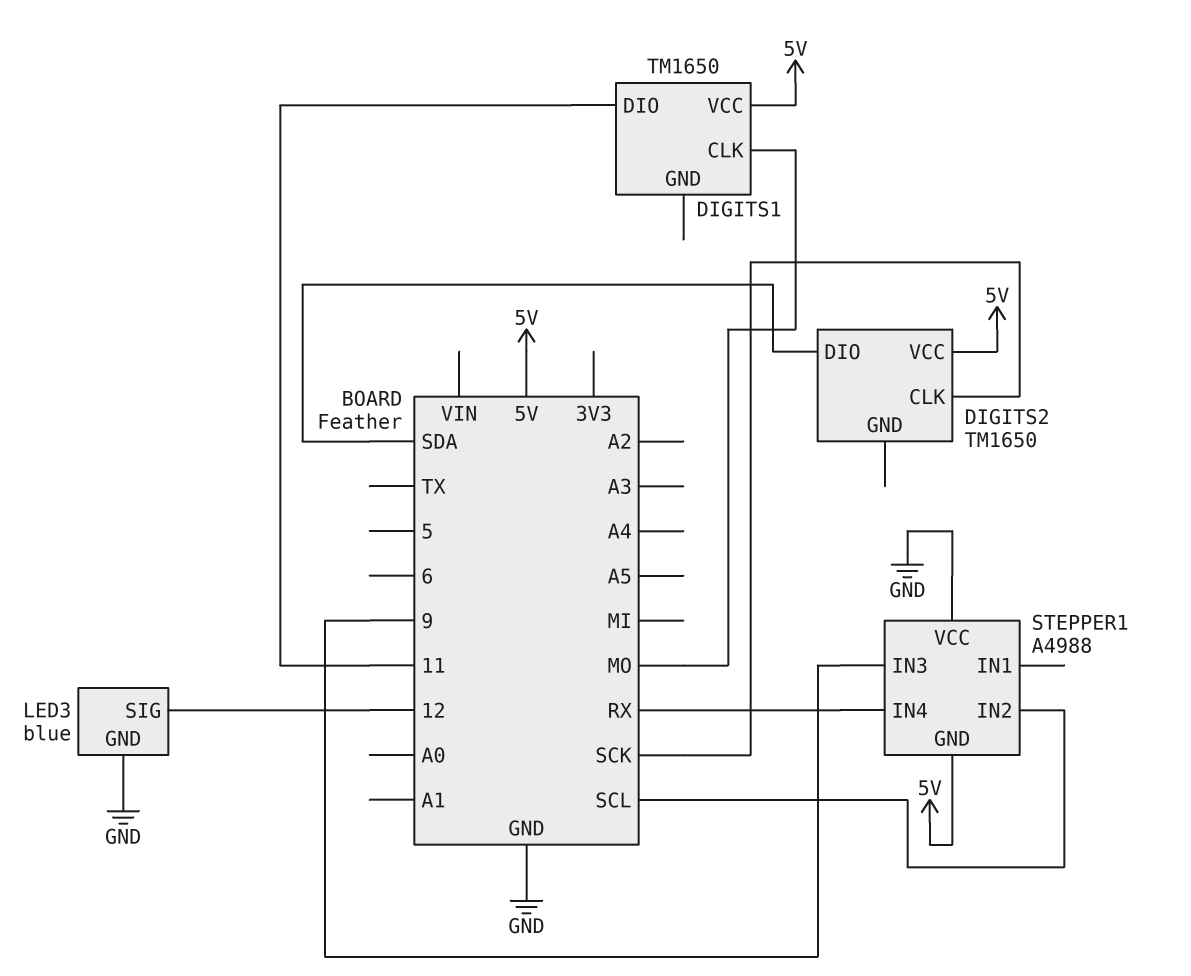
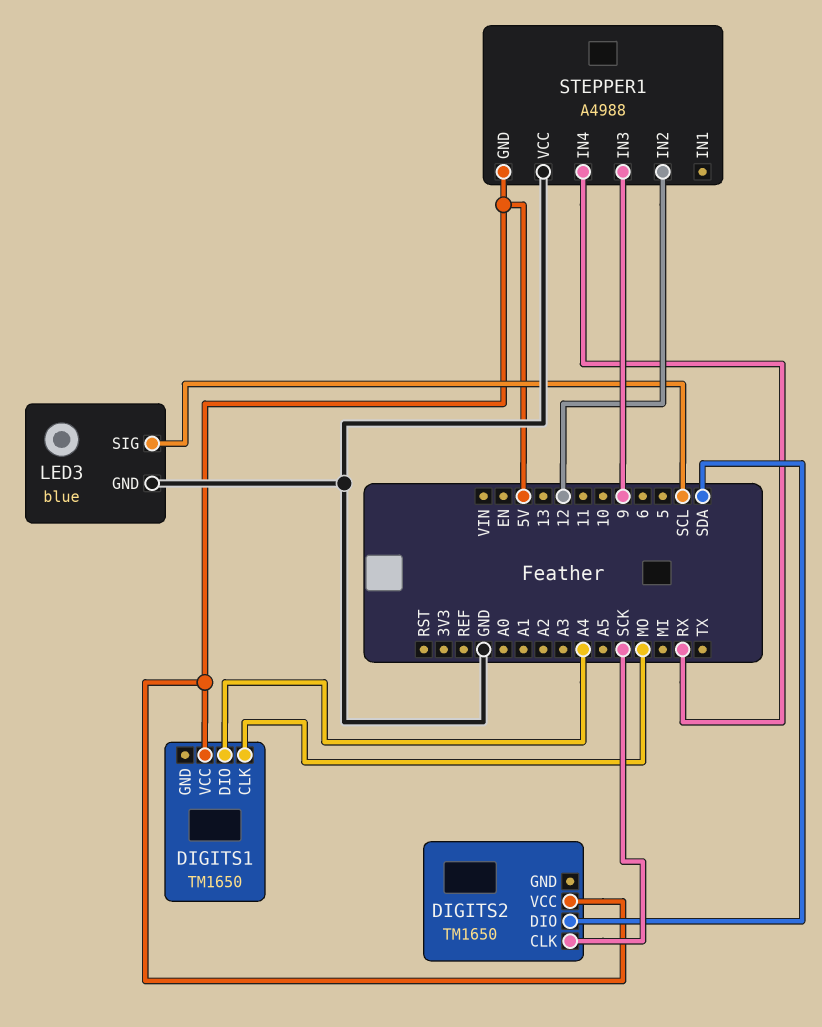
DIGITS1 pin DIO: 11 -> A4
LED3 pin SIG: 12 -> SCL
STEPPER1 pin IN2: SCL -> 12

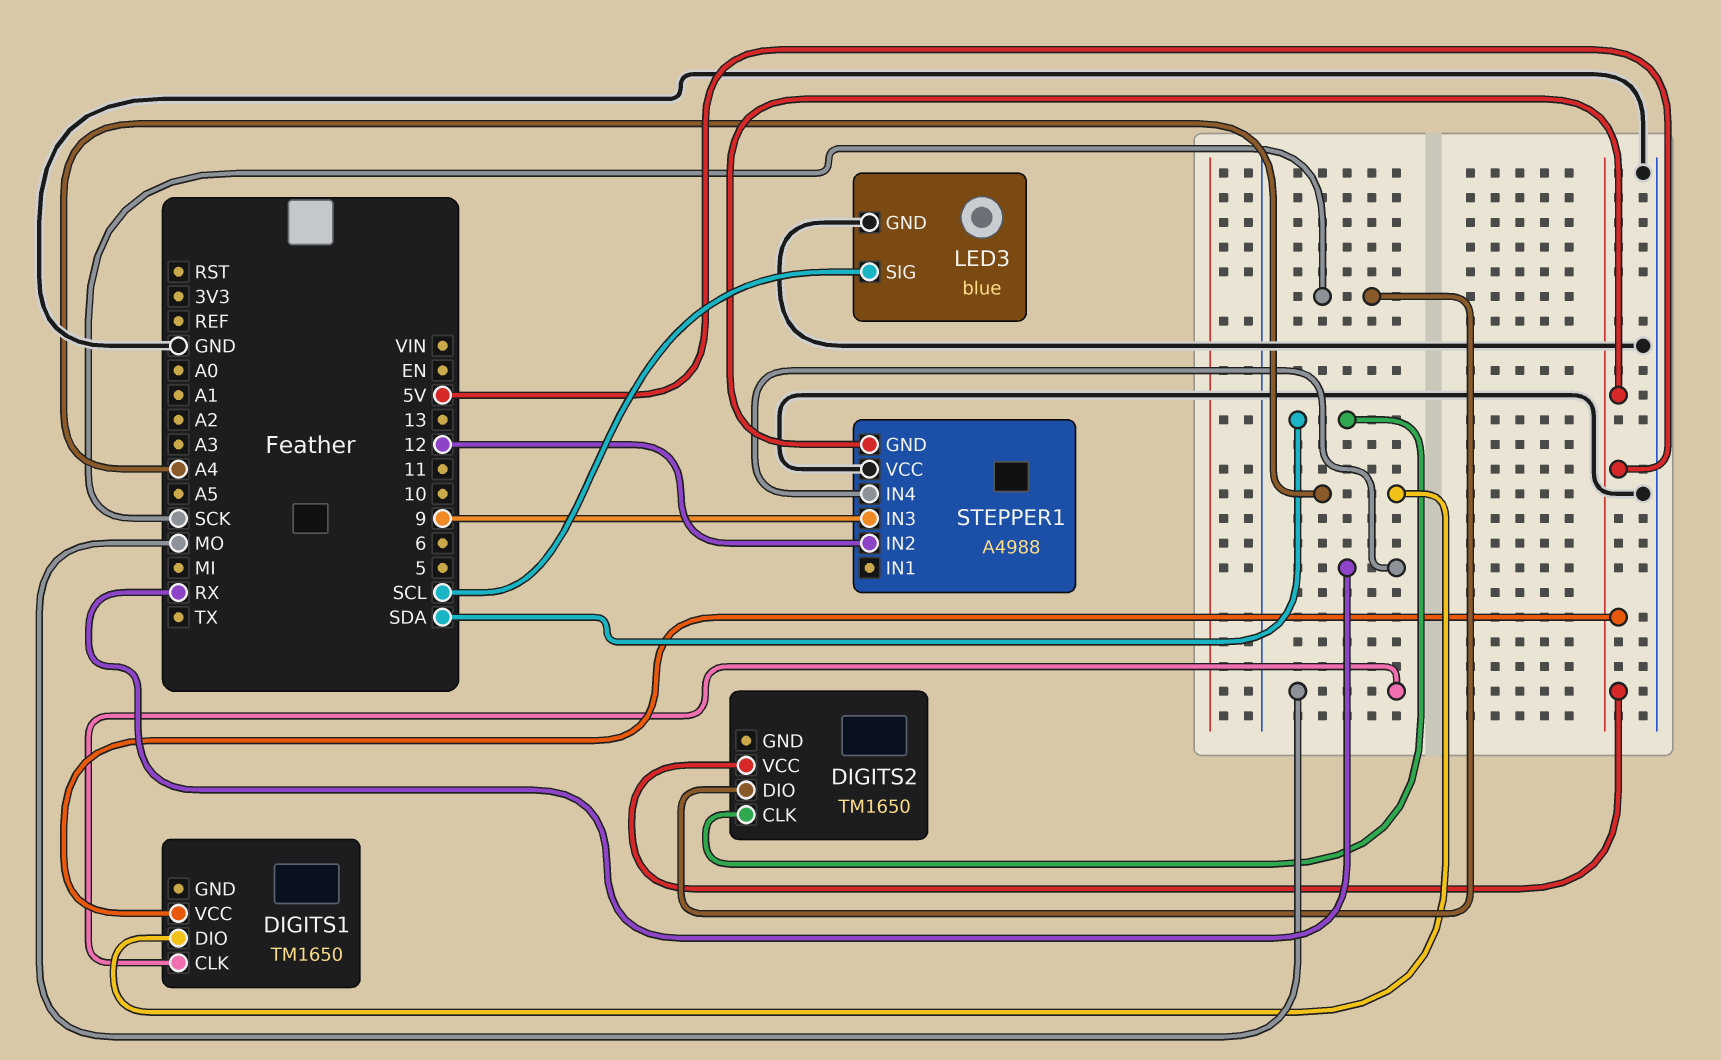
DIGITS2 pin CLK: SCK -> SDA
DIGITS2 pin DIO: SDA -> SCK

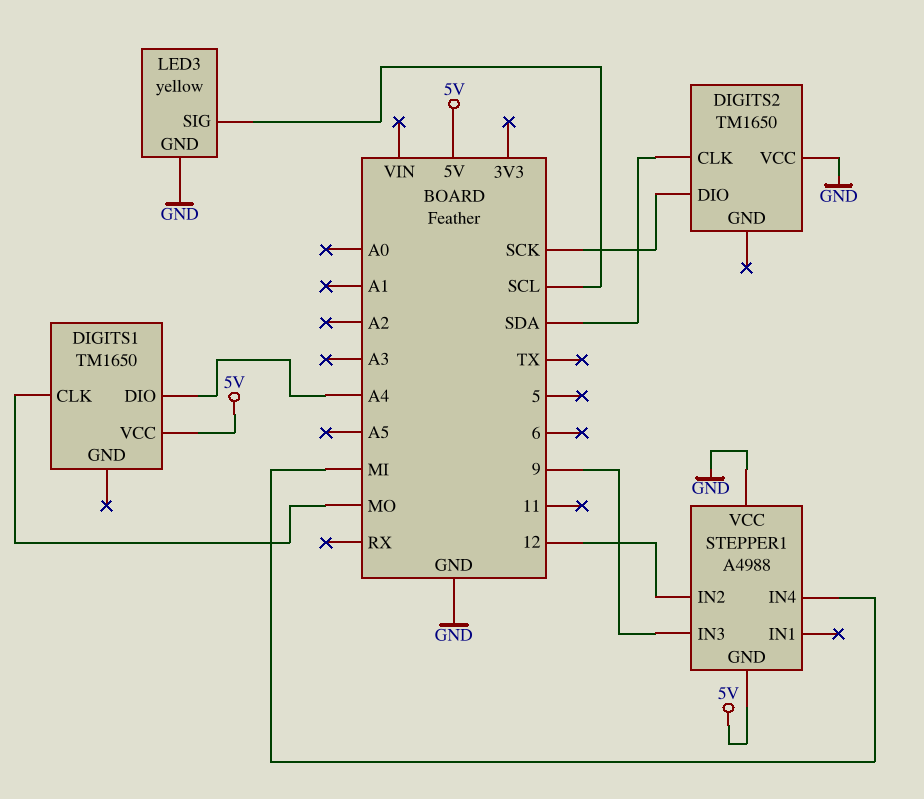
DIGITS2 pin VCC: 5V -> GND
LED3: blue -> yellow
STEPPER1 pin IN4: RX -> MI

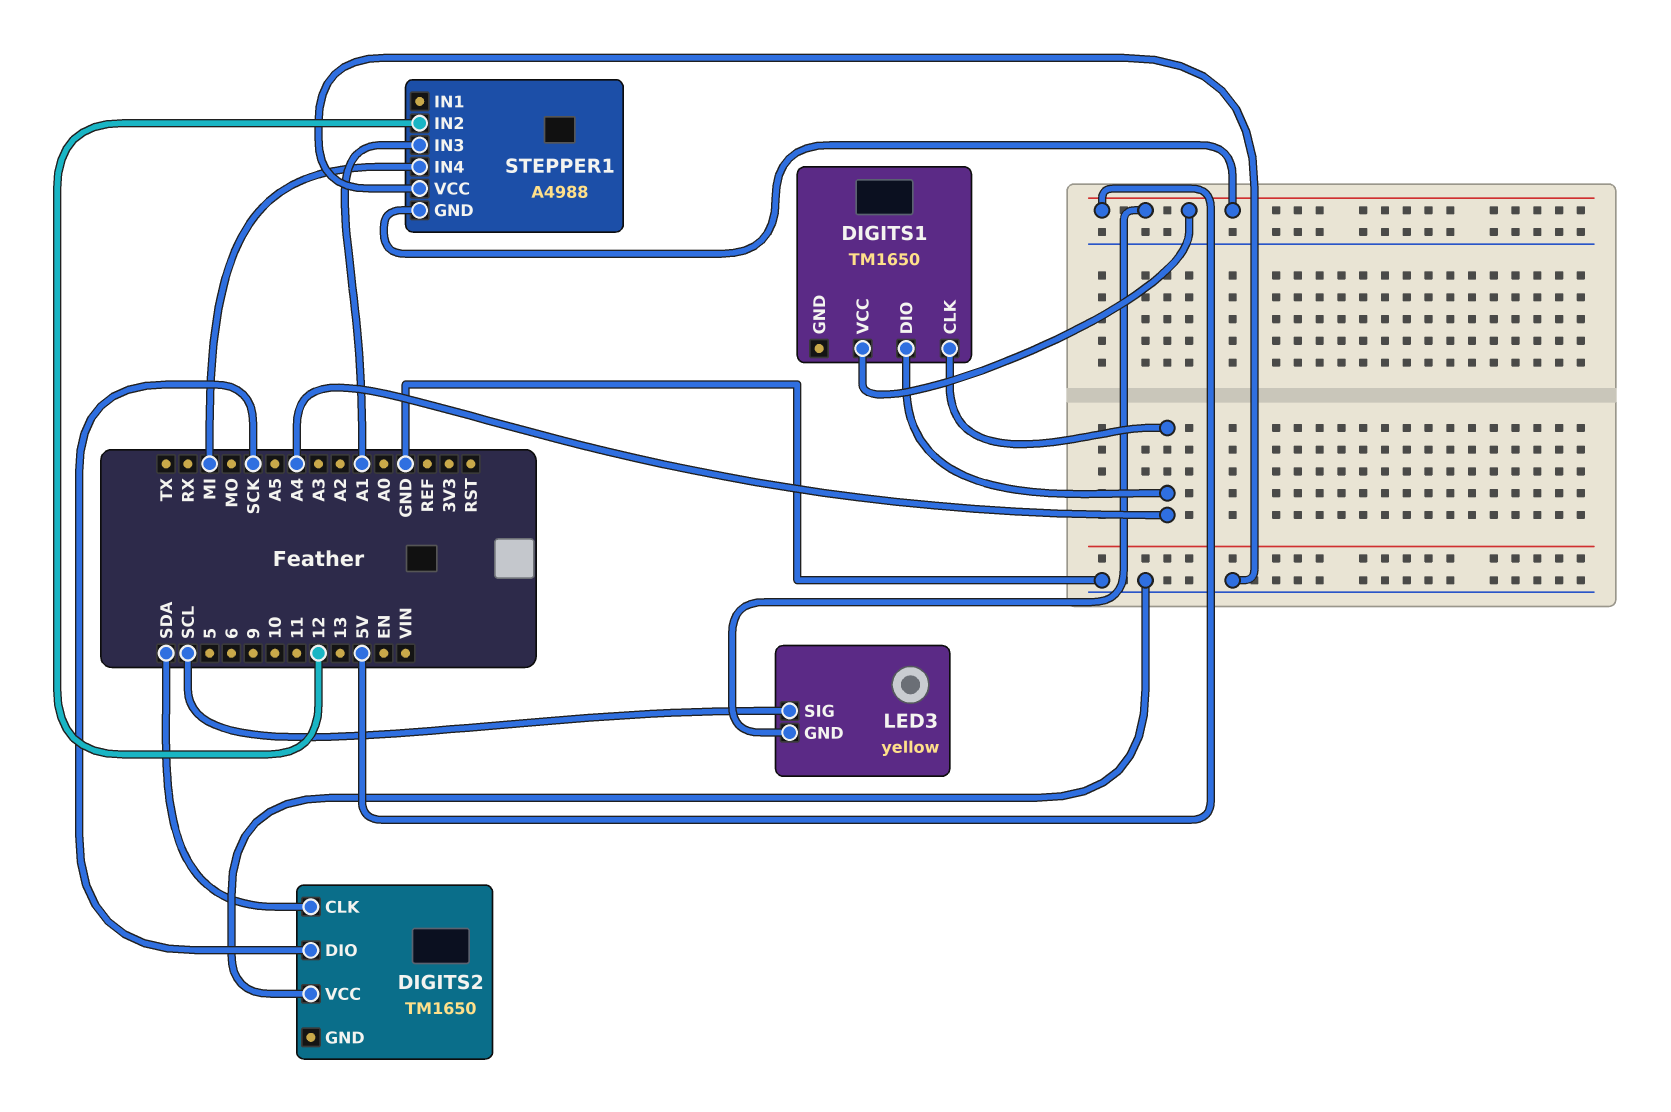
DIGITS1 pin CLK: MO -> A4
LED3 pin GND: GND -> 5V
STEPPER1 pin IN3: 9 -> A1

